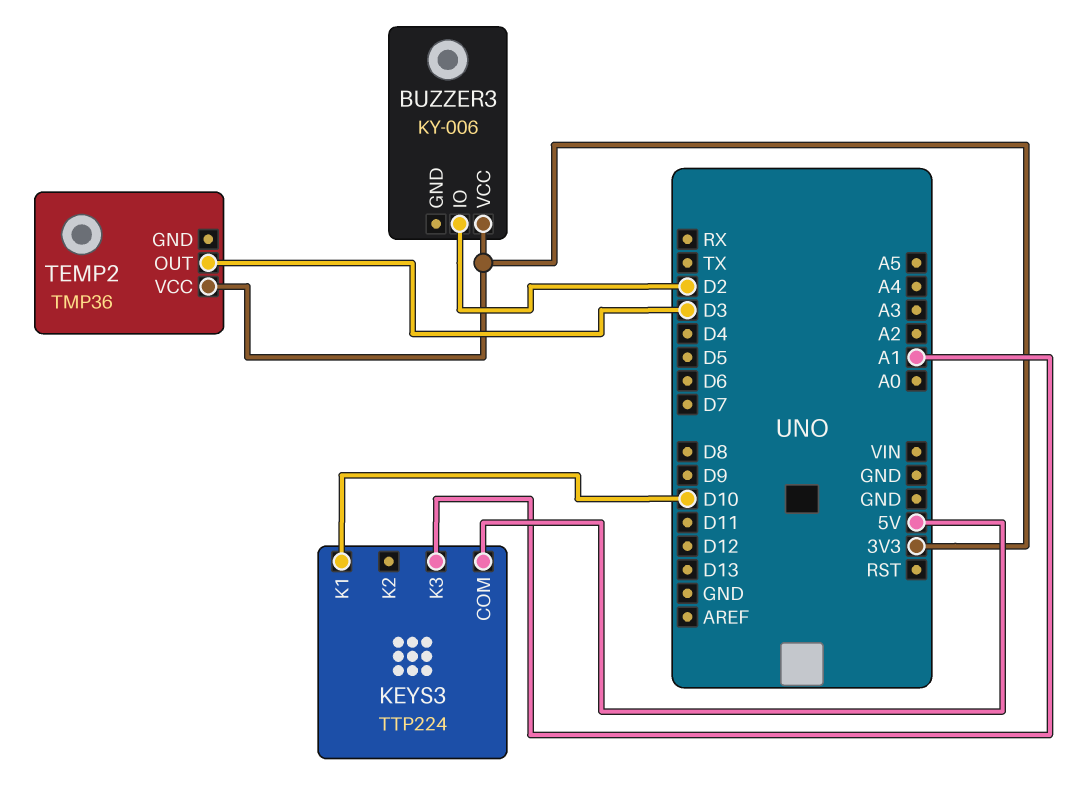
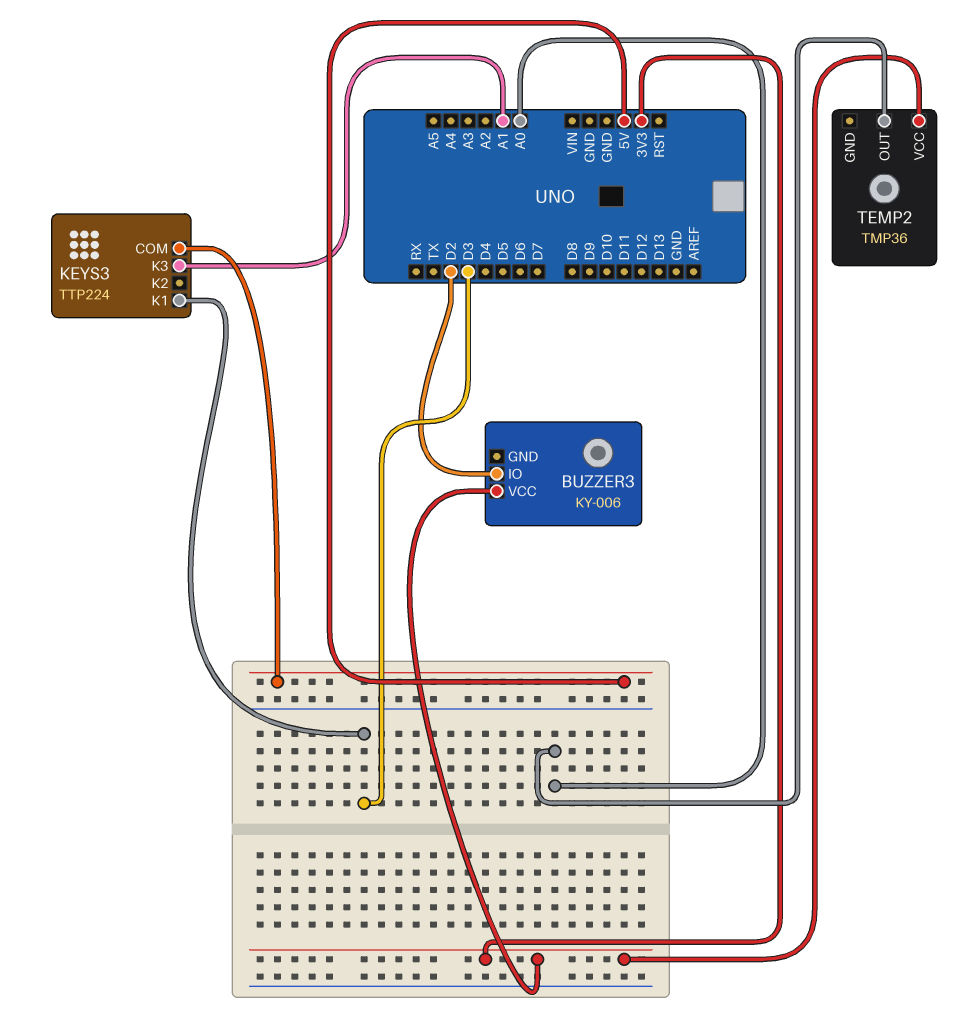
KEYS3 pin K1: D10 -> D3
TEMP2 pin OUT: D3 -> A0

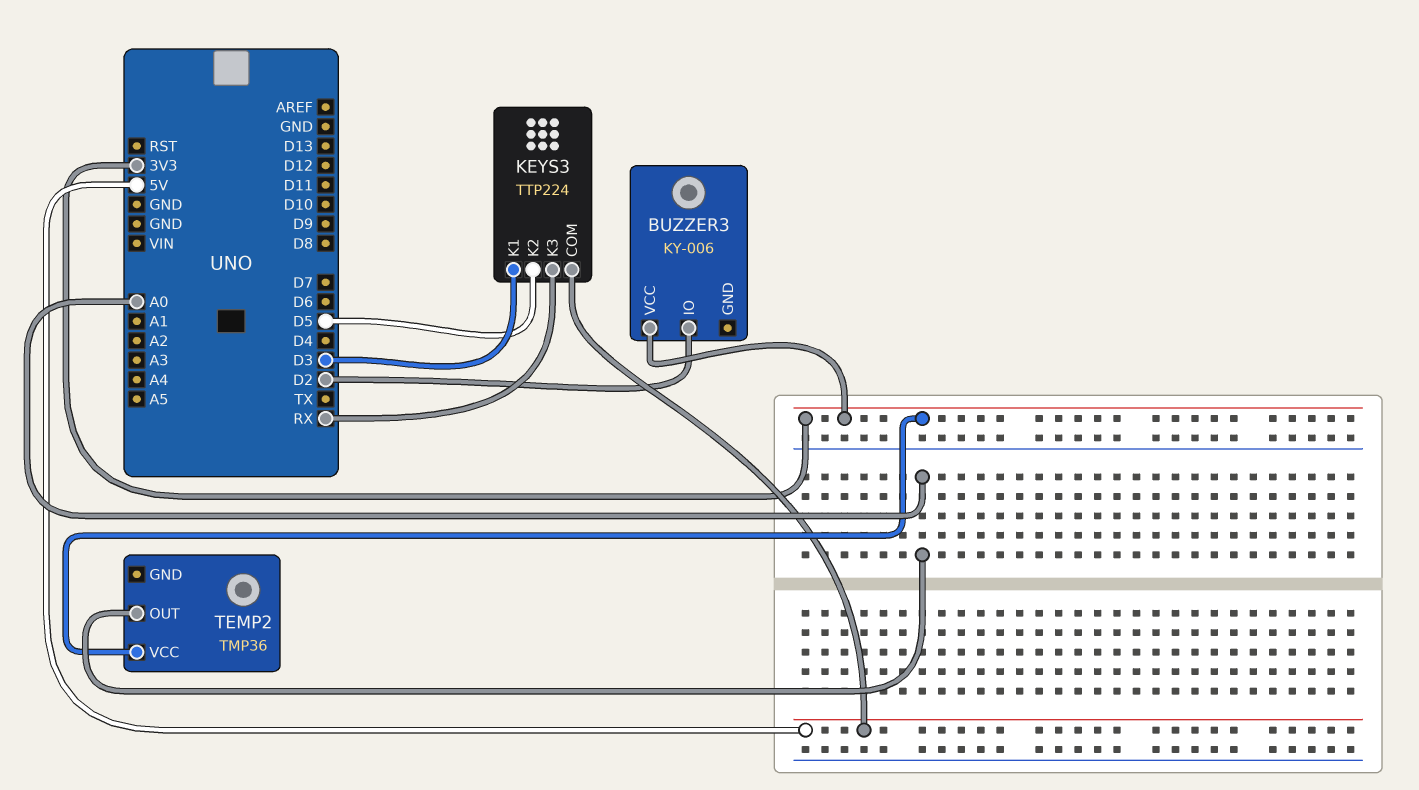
KEYS3 pin K2: none -> D5
KEYS3 pin K3: A1 -> RX

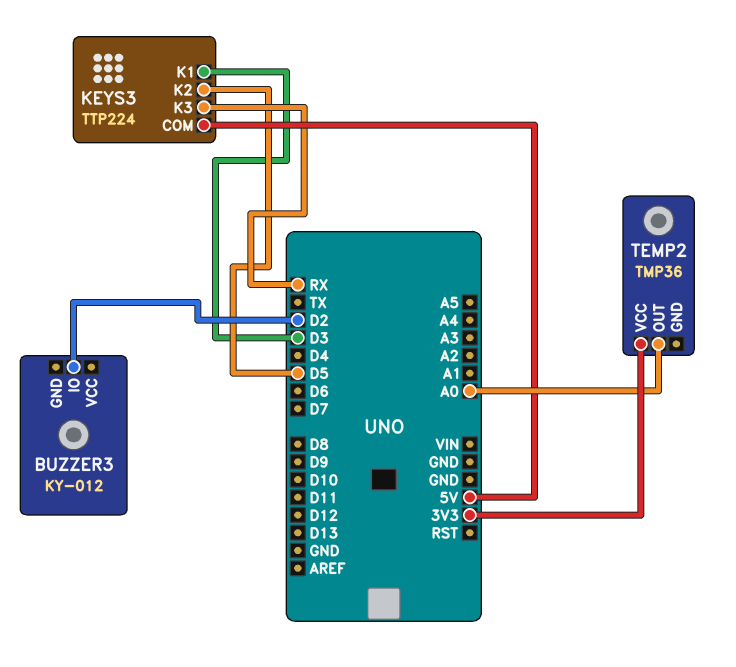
BUZZER3: KY-006 -> KY-012
BUZZER3 pin VCC: 3V3 -> none

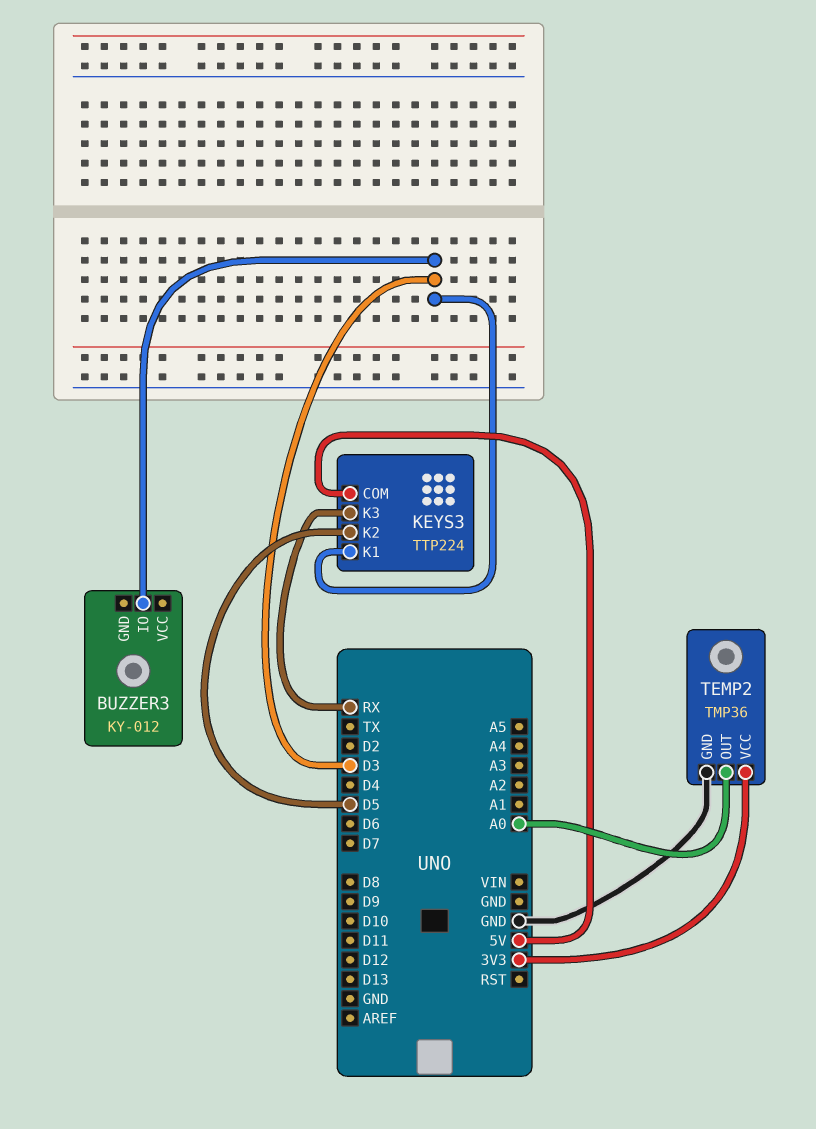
BUZZER3 pin IO: D2 -> D3
TEMP2 pin GND: none -> GND

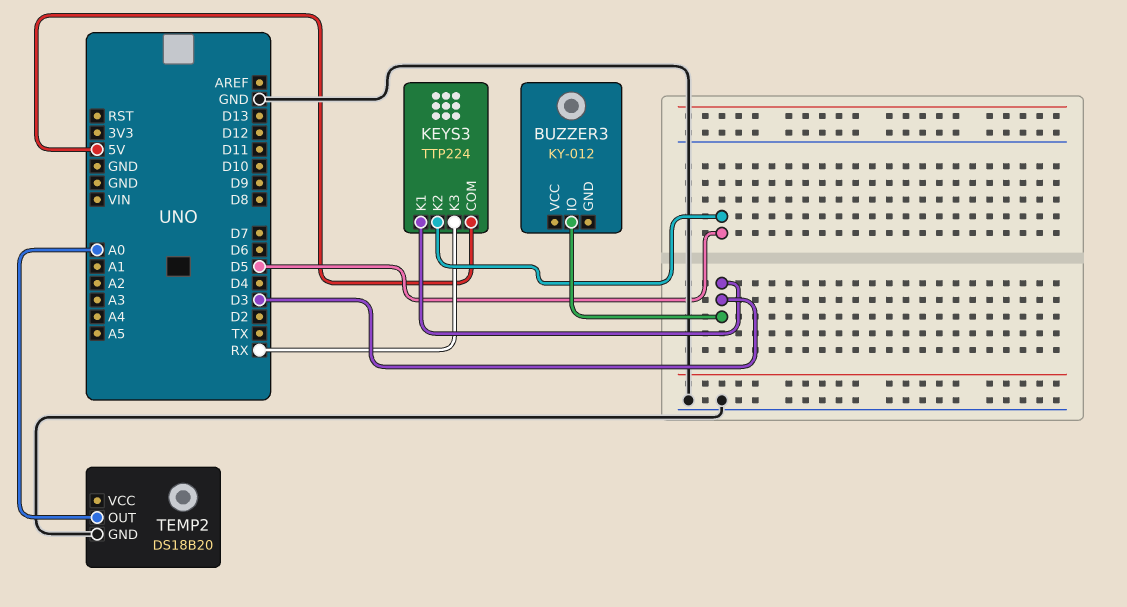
TEMP2: TMP36 -> DS18B20
TEMP2 pin VCC: 3V3 -> none

